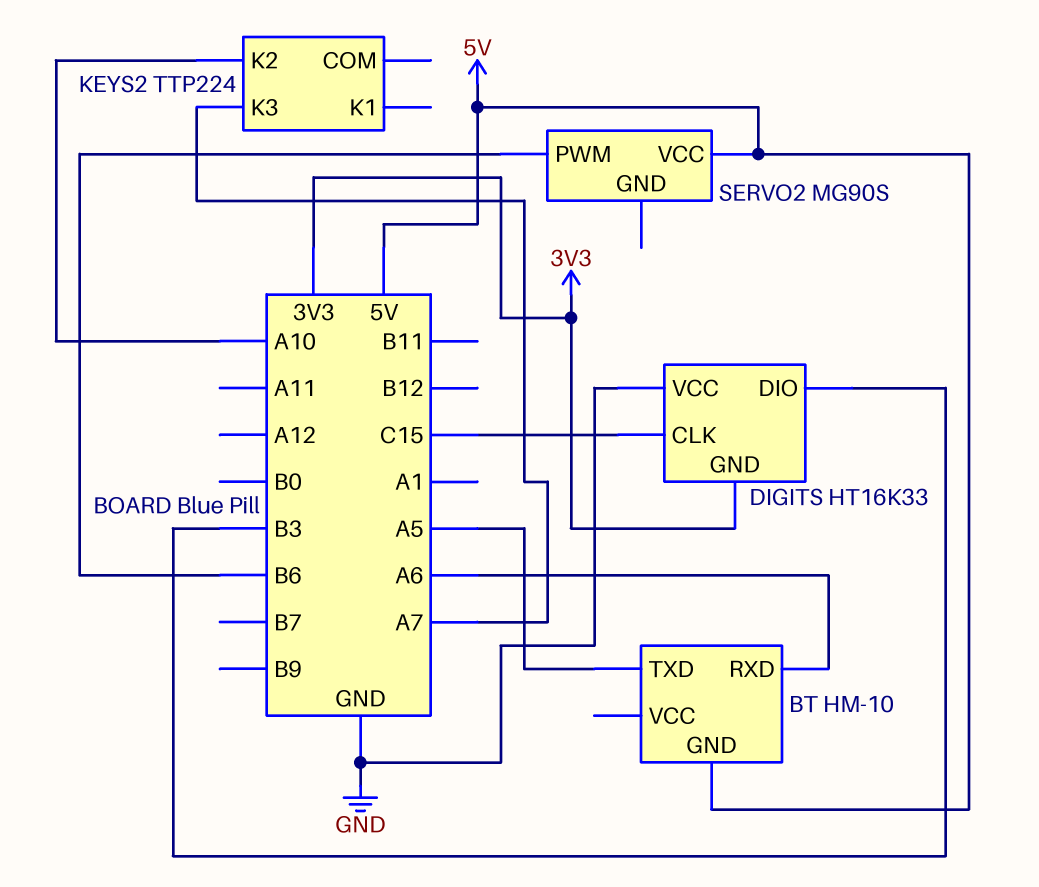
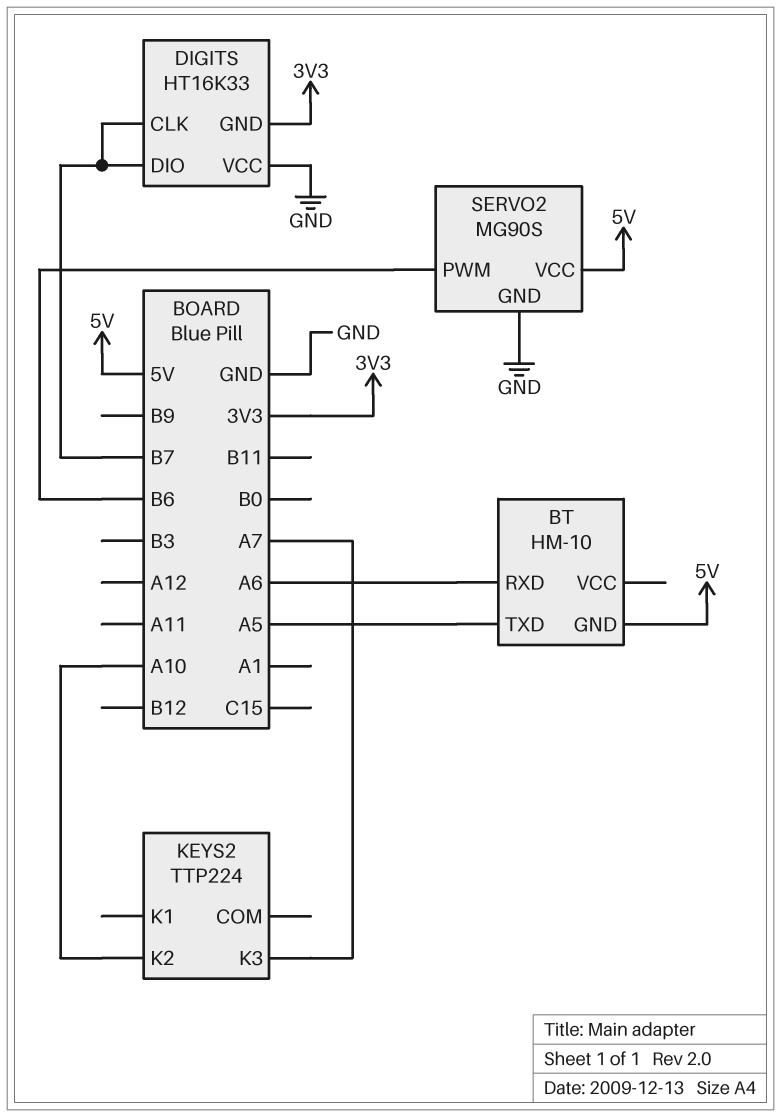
DIGITS pin CLK: C15 -> B7
DIGITS pin DIO: B3 -> B7
SERVO2 pin GND: none -> GND

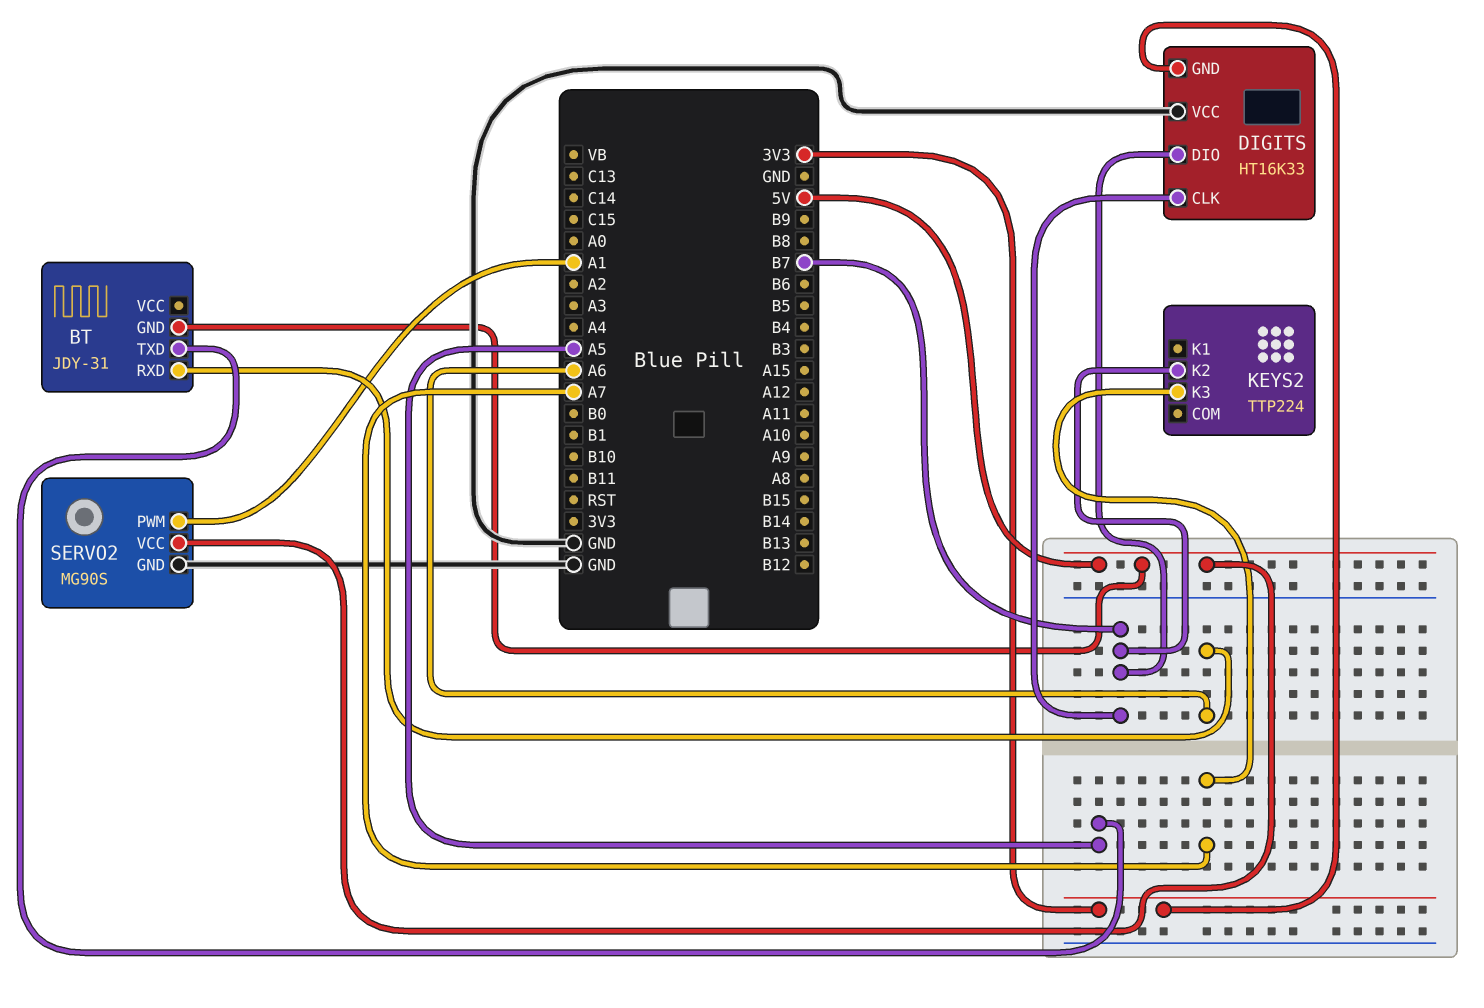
BT: HM-10 -> JDY-31
KEYS2 pin K2: A10 -> B7
SERVO2 pin PWM: B6 -> A1

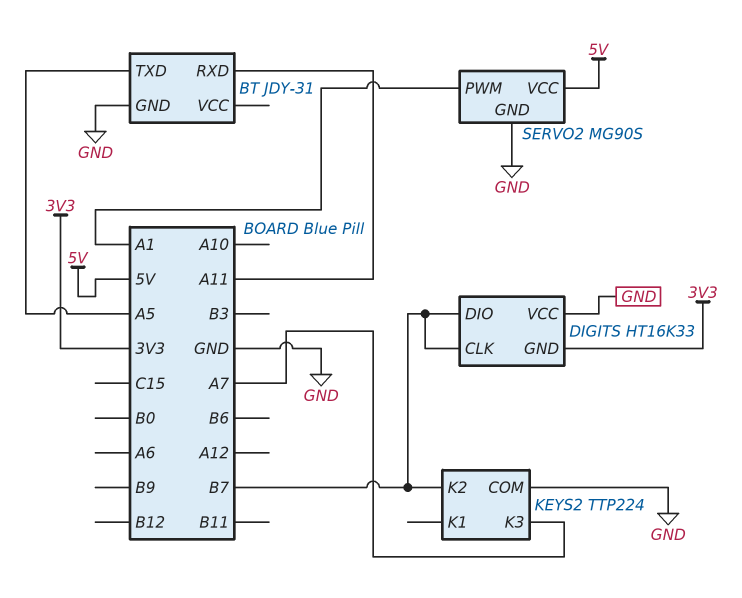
BT pin GND: 5V -> GND
BT pin RXD: A6 -> A11
KEYS2 pin COM: none -> GND

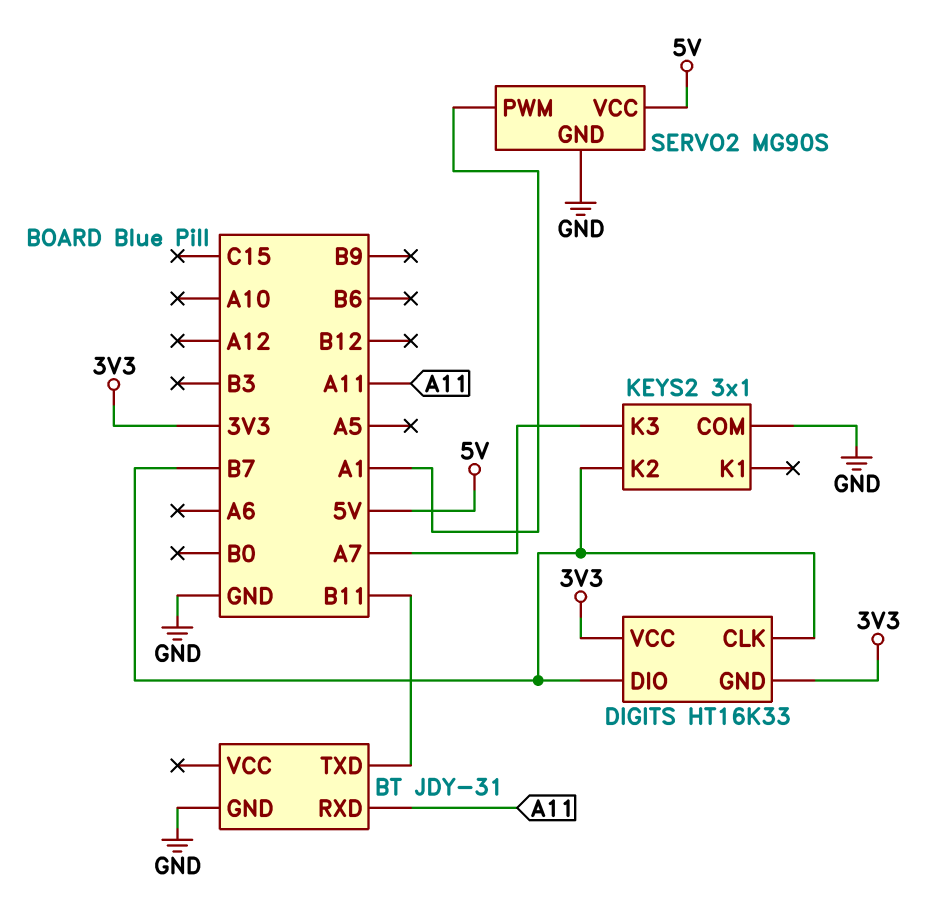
BT pin TXD: A5 -> B11
DIGITS pin VCC: GND -> 3V3
KEYS2: TTP224 -> 3x1

